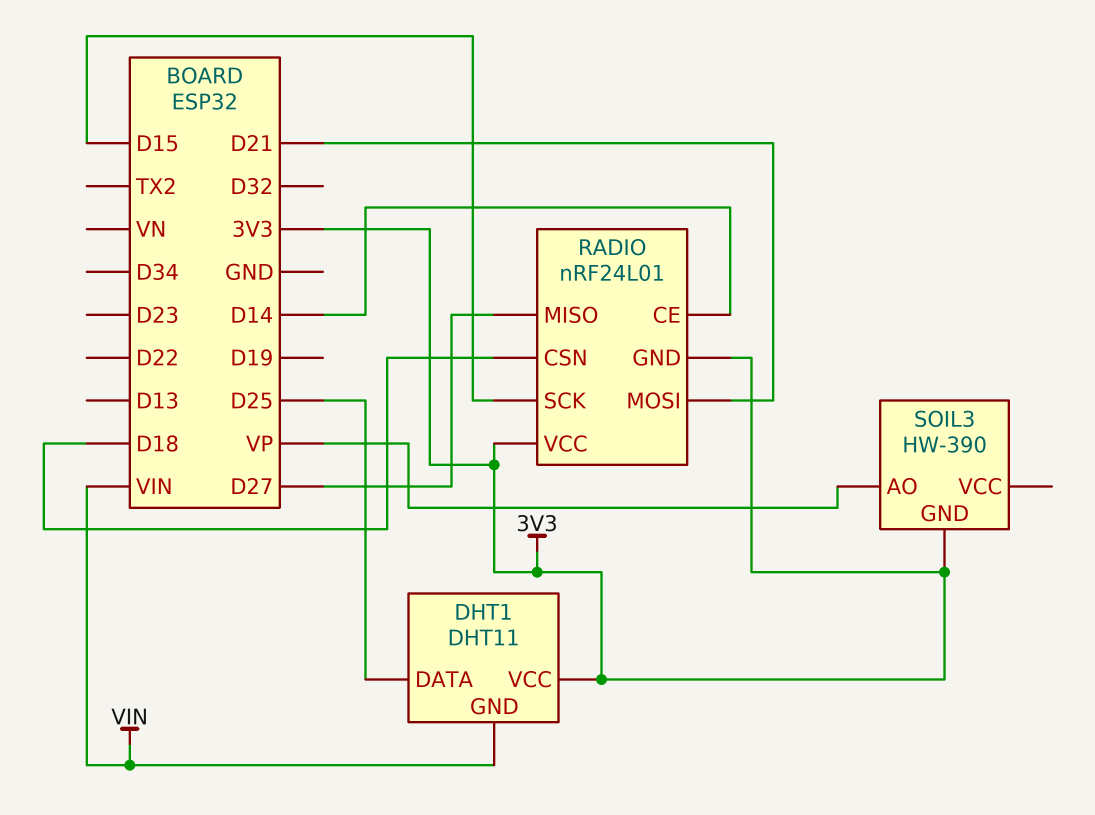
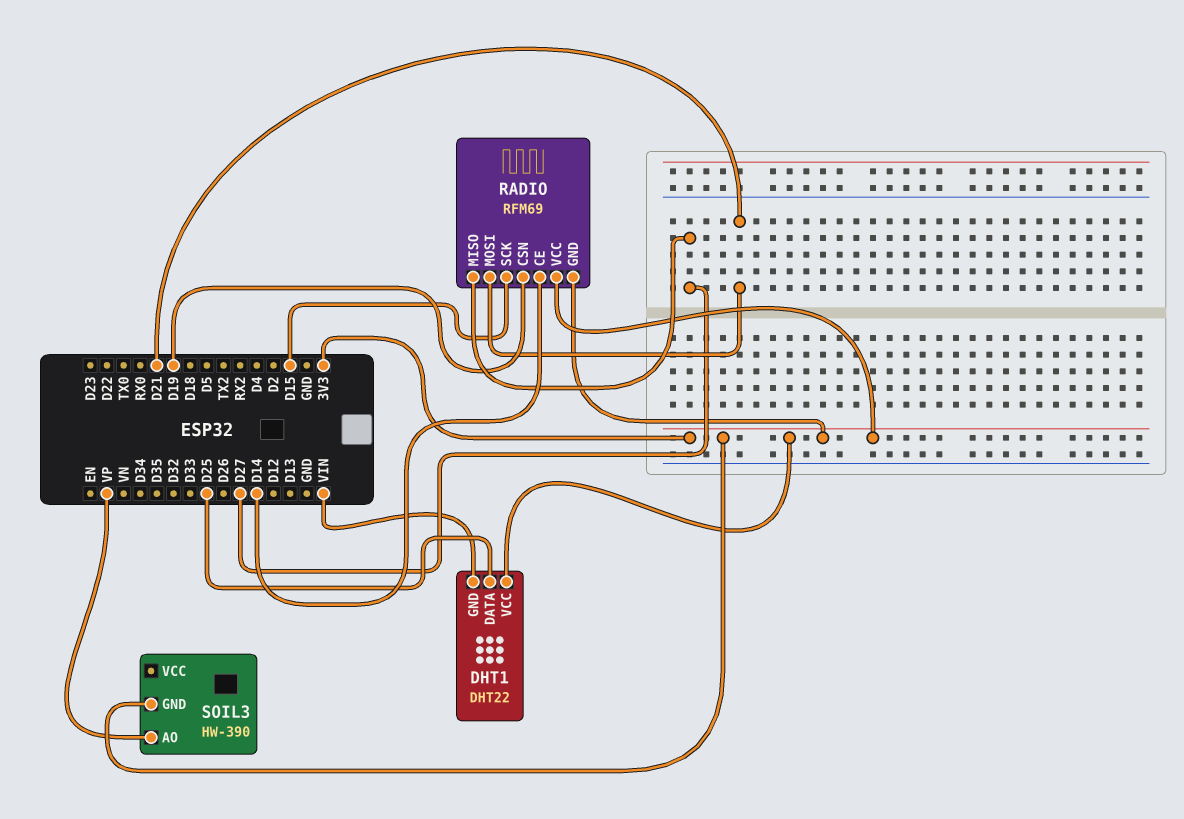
DHT1: DHT11 -> DHT22
RADIO: nRF24L01 -> RFM69
RADIO pin CSN: D18 -> D19

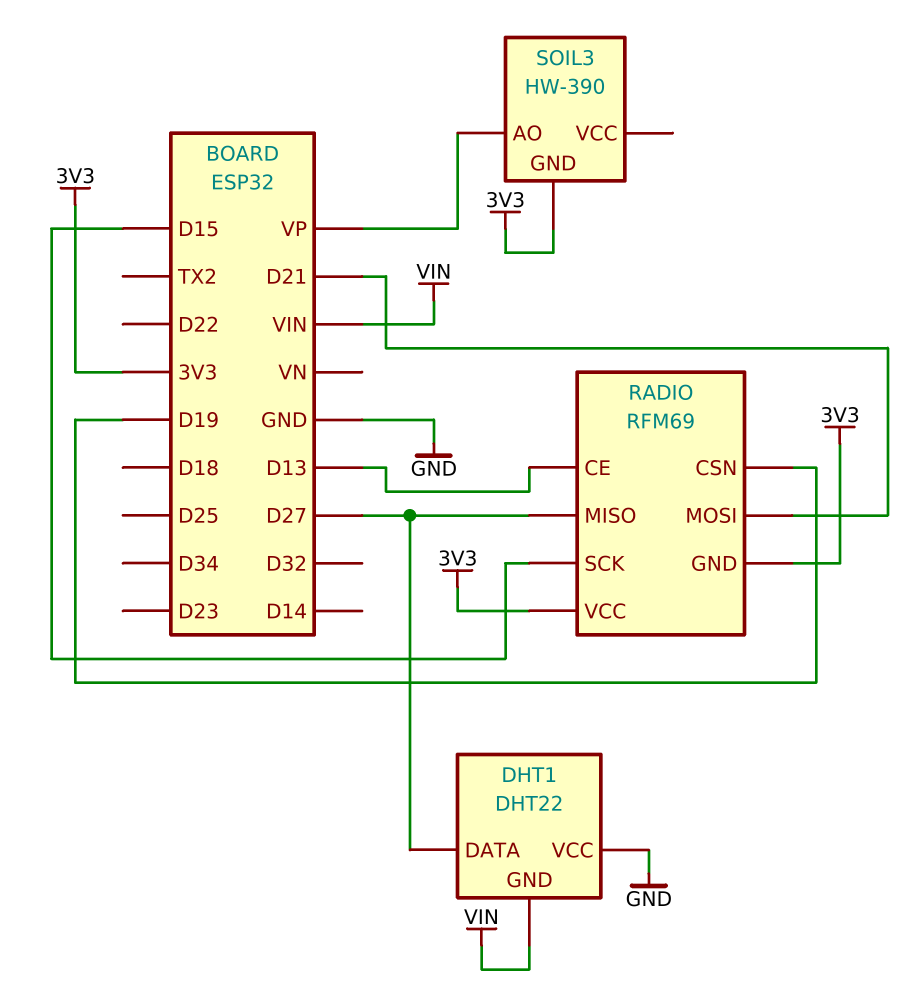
DHT1 pin DATA: D25 -> D27
DHT1 pin VCC: 3V3 -> GND
RADIO pin CE: D14 -> D13

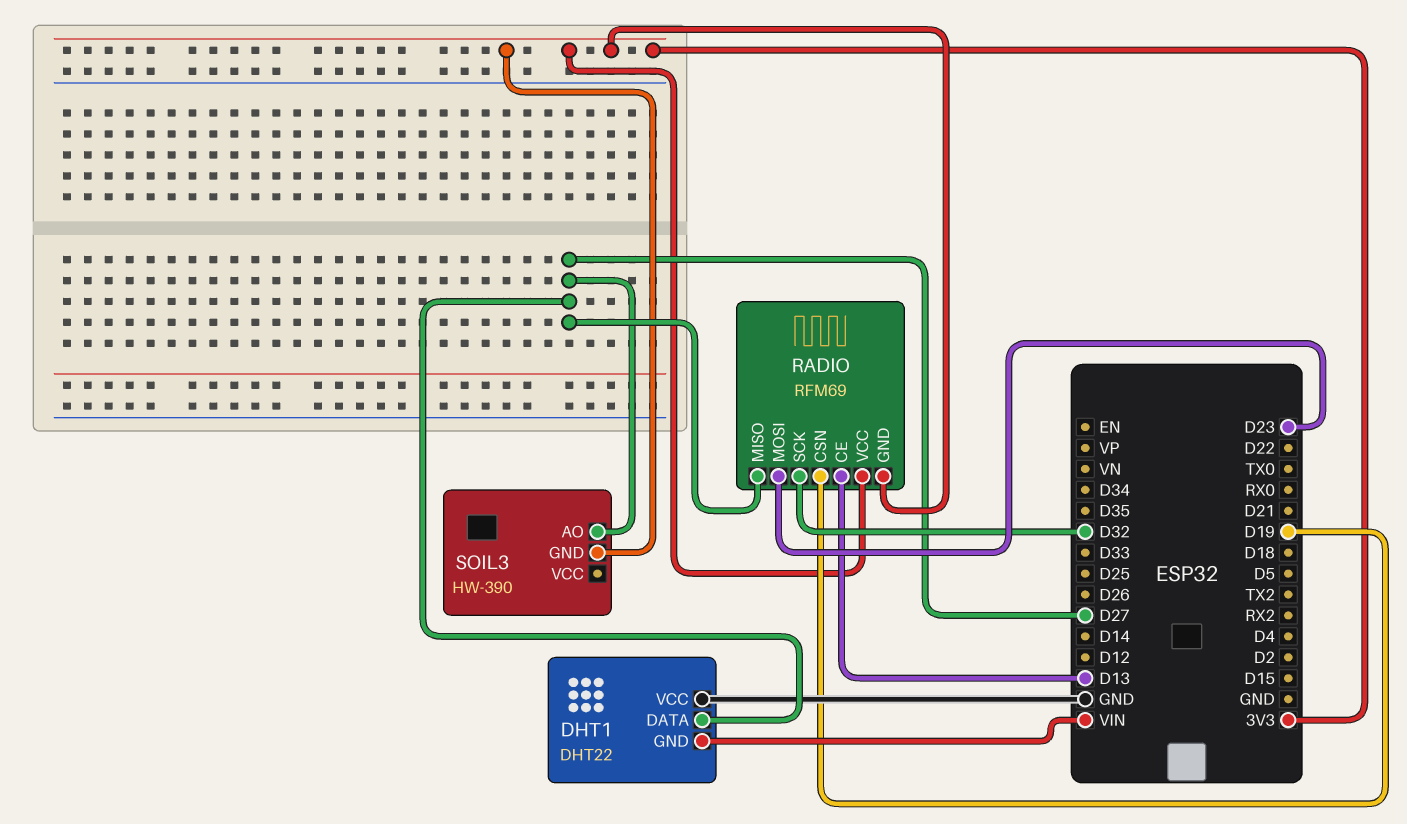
RADIO pin MOSI: D21 -> D23
RADIO pin SCK: D15 -> D32
SOIL3 pin AO: VP -> D27

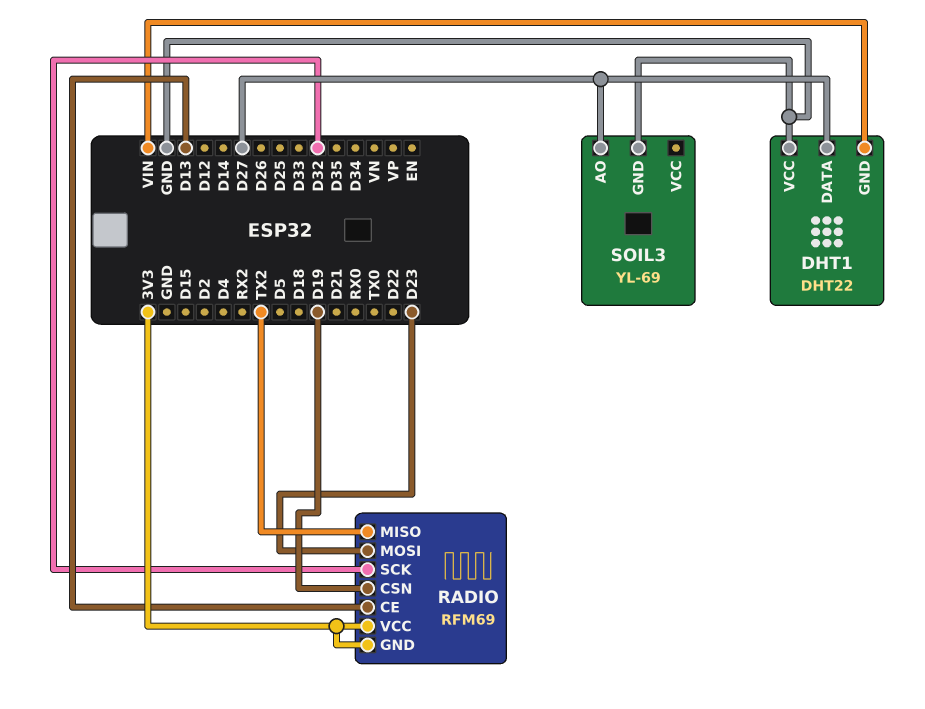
RADIO pin MISO: D27 -> TX2
SOIL3: HW-390 -> YL-69
SOIL3 pin GND: 3V3 -> GND

